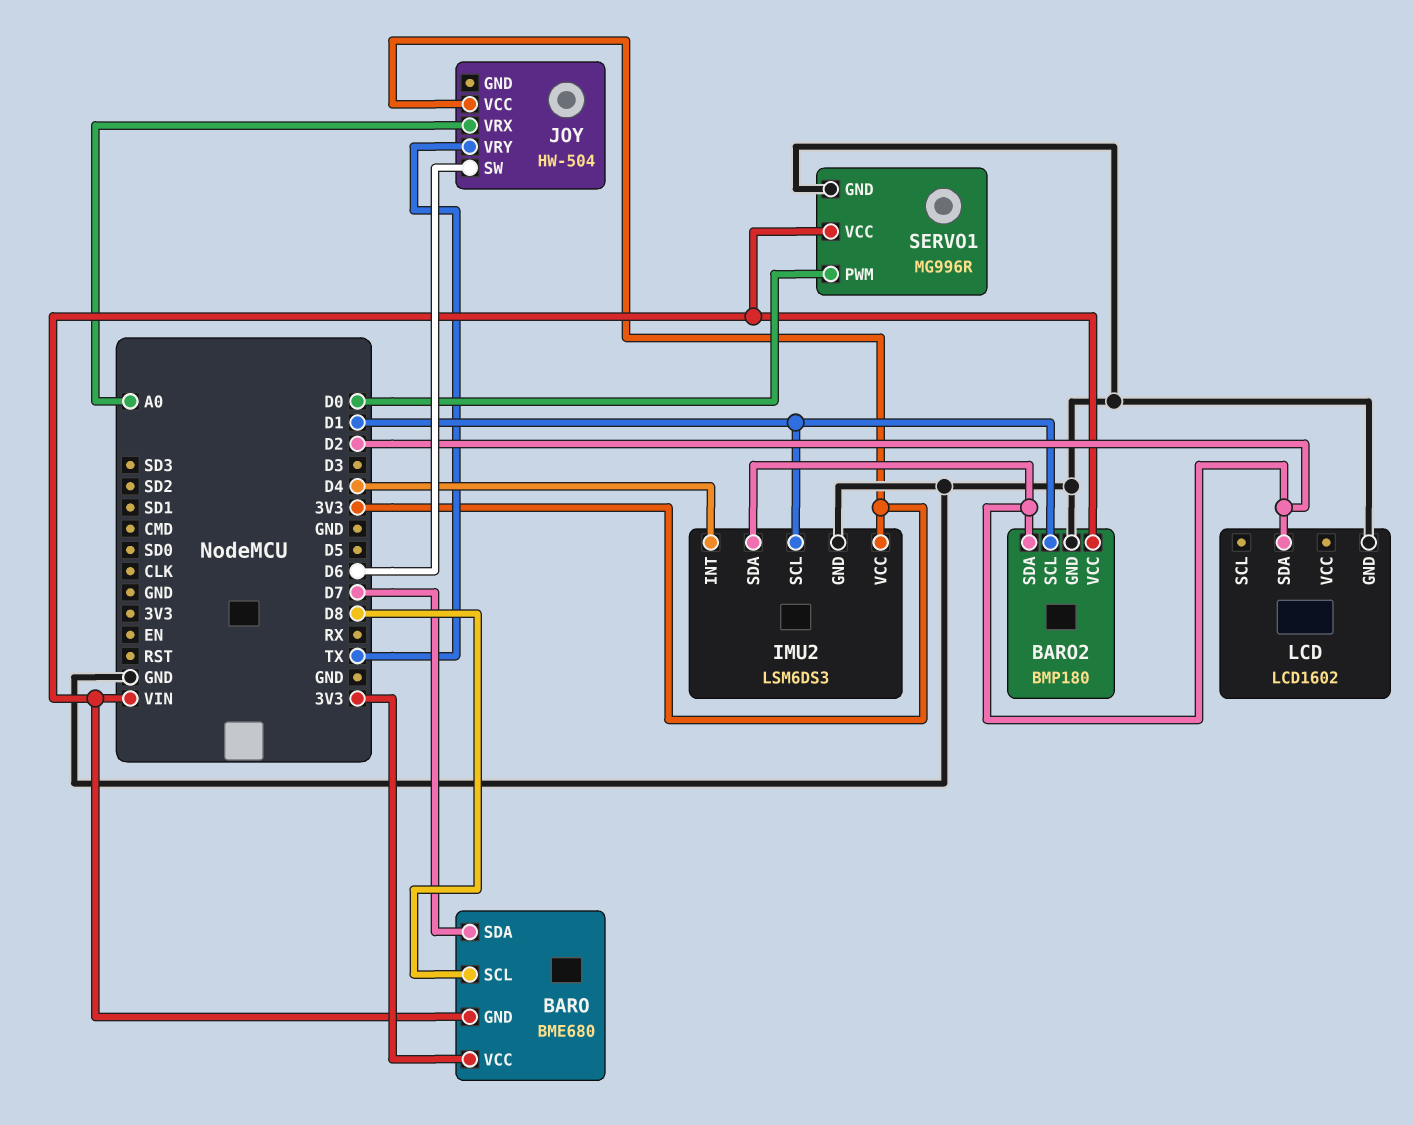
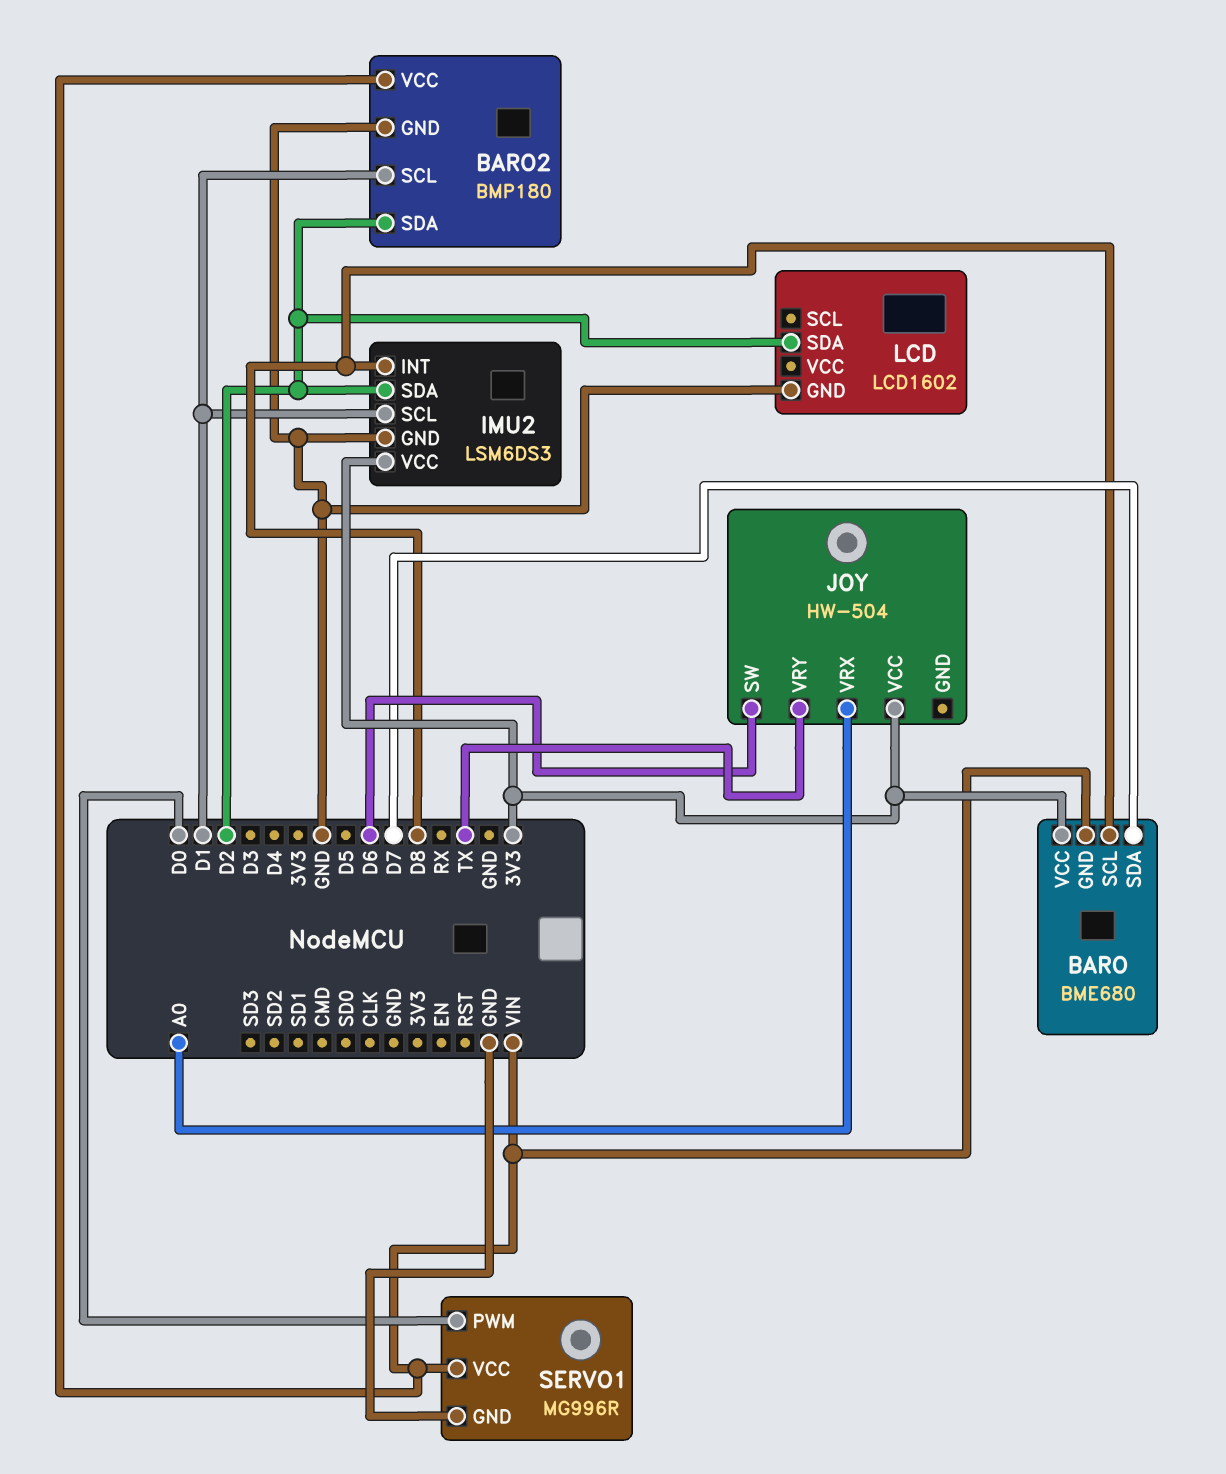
IMU2 pin INT: D4 -> D8

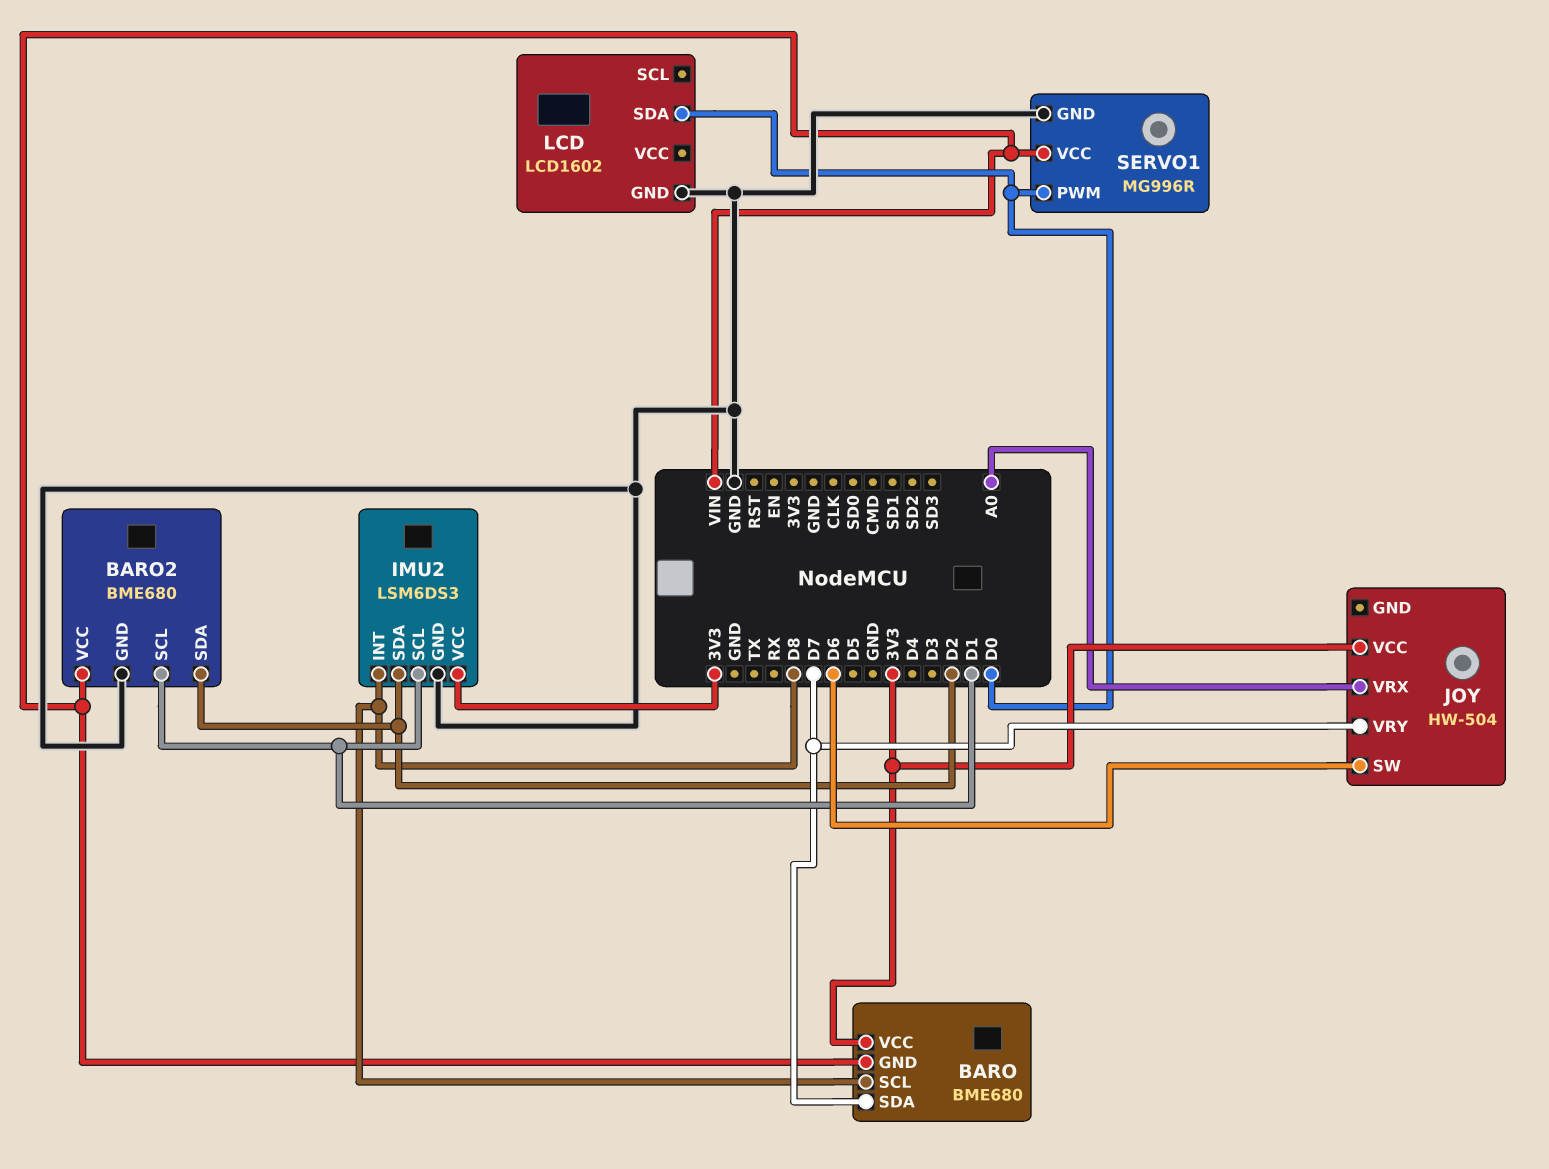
BARO2: BMP180 -> BME680
JOY pin VRY: TX -> D7
LCD pin SDA: D2 -> D0

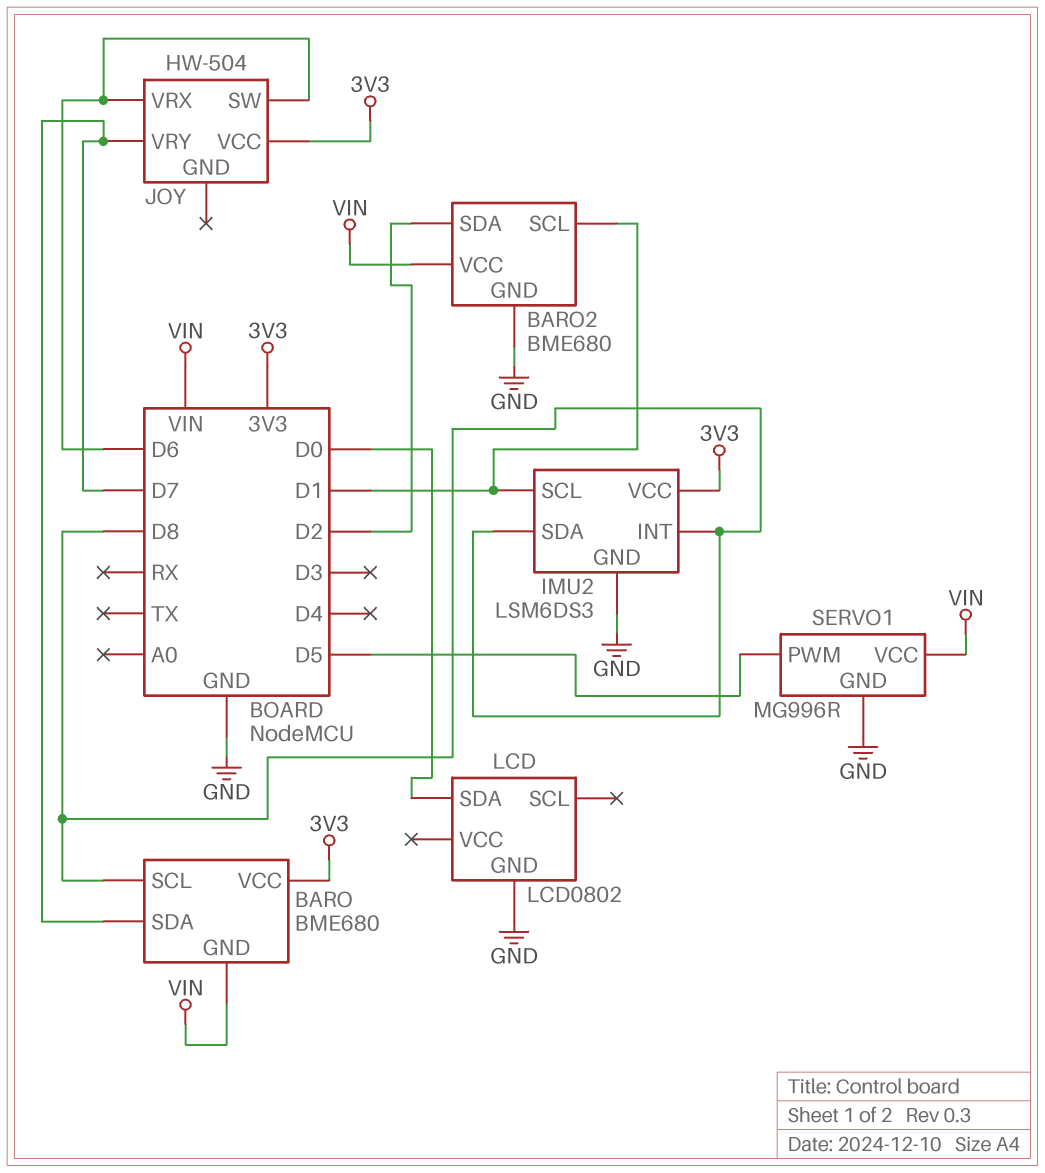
IMU2 pin SDA: D2 -> D8
JOY pin VRX: A0 -> D6
LCD: LCD1602 -> LCD0802
SERVO1 pin PWM: D0 -> D5

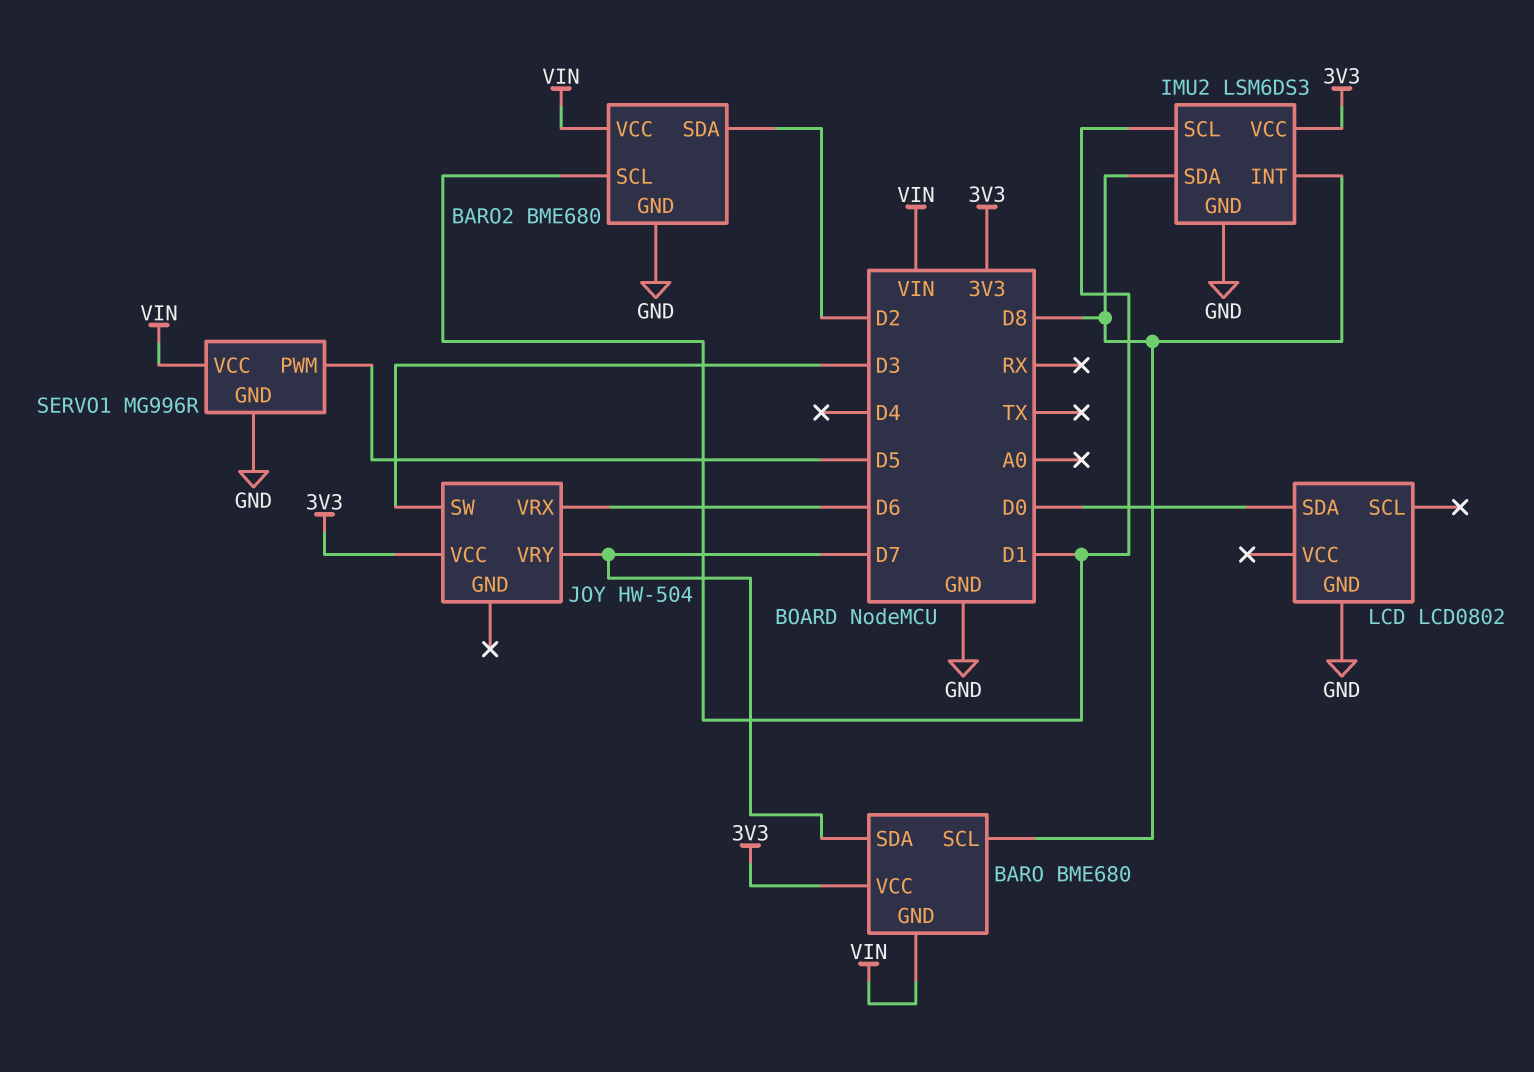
JOY pin SW: D6 -> D3

